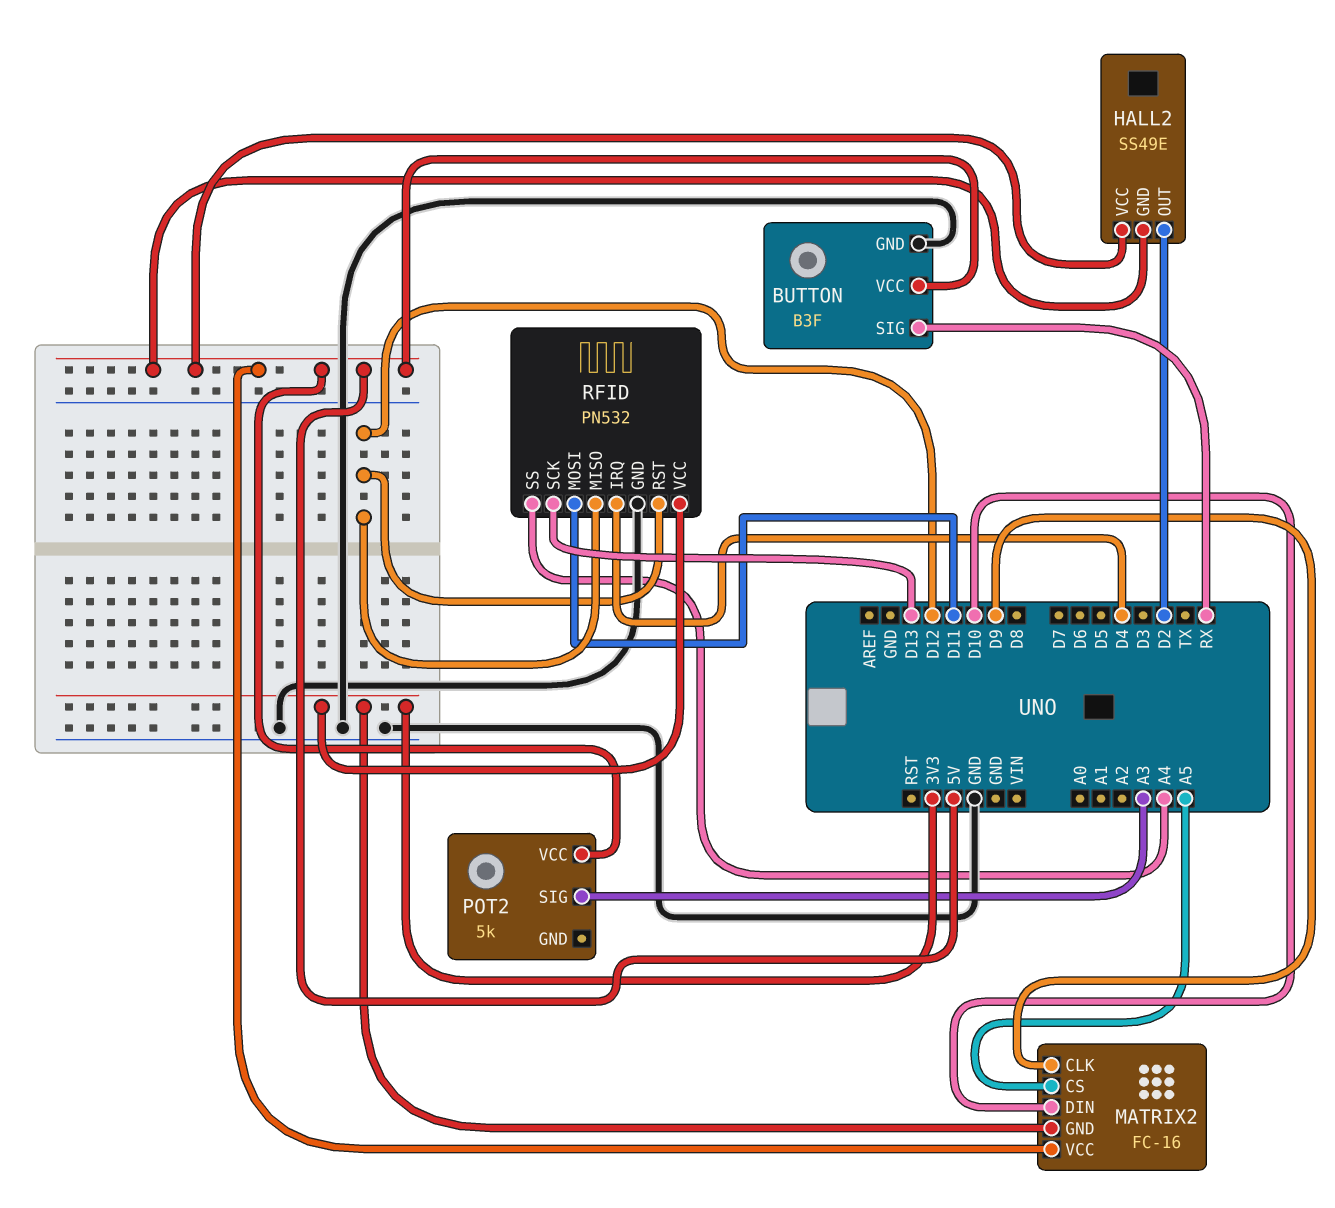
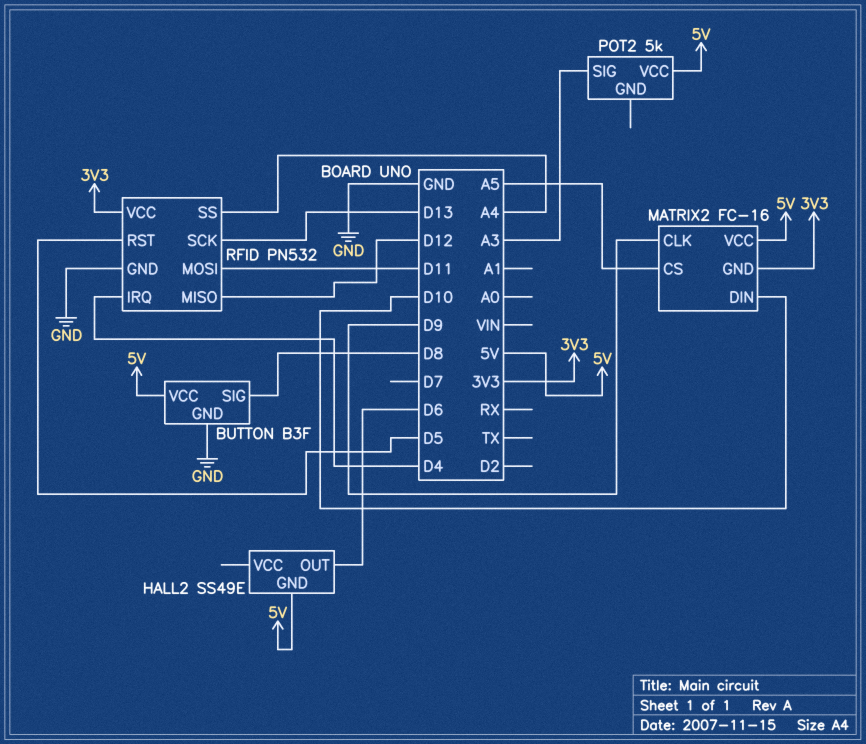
BUTTON pin SIG: RX -> D8
HALL2 pin OUT: D2 -> D6
HALL2 pin VCC: 5V -> none
RFID pin RST: D12 -> D5

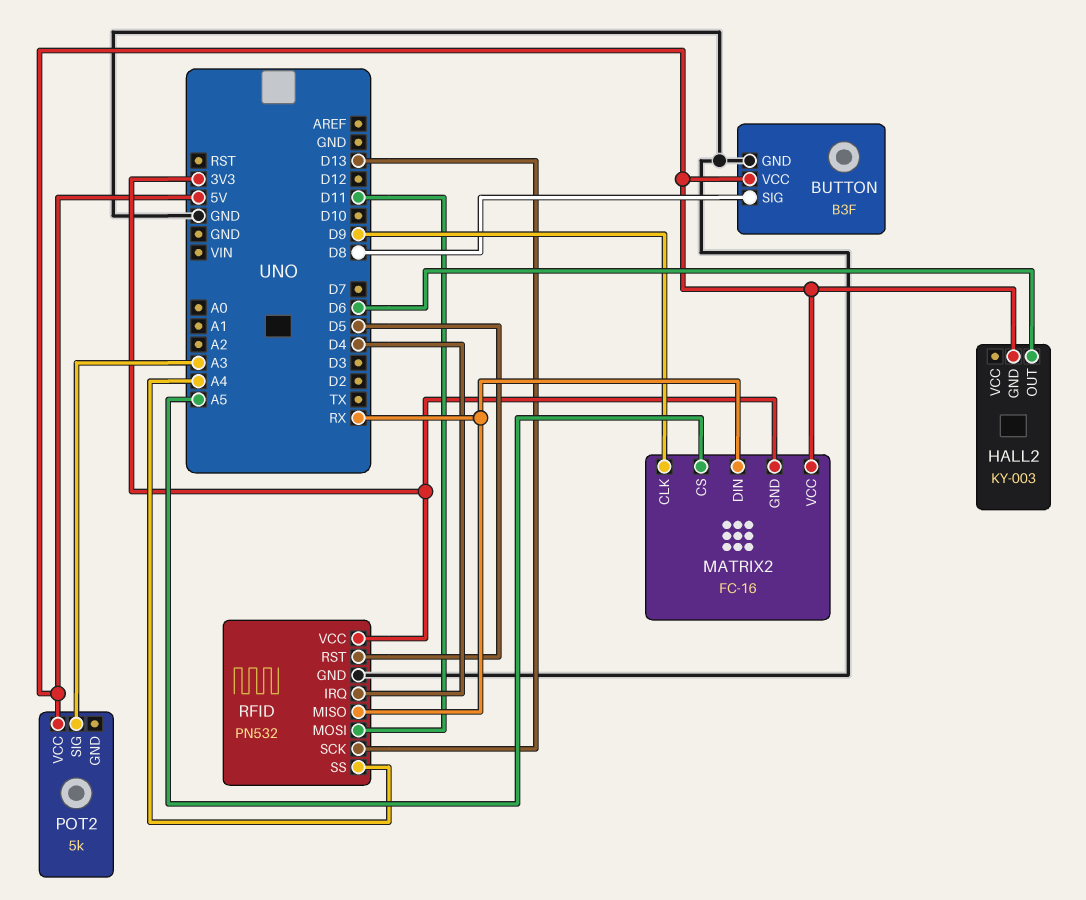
HALL2: SS49E -> KY-003
MATRIX2 pin DIN: D10 -> RX
RFID pin MISO: D12 -> RX

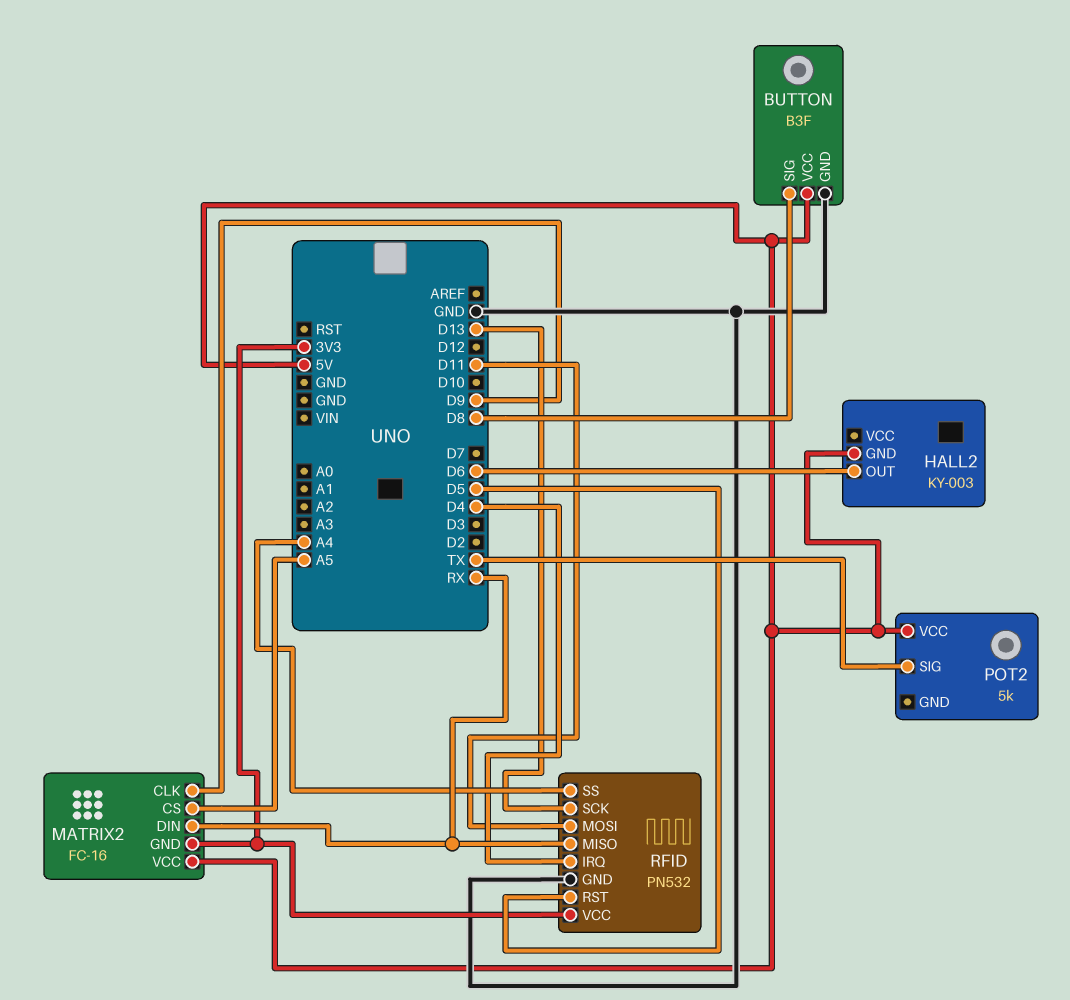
POT2 pin SIG: A3 -> TX

